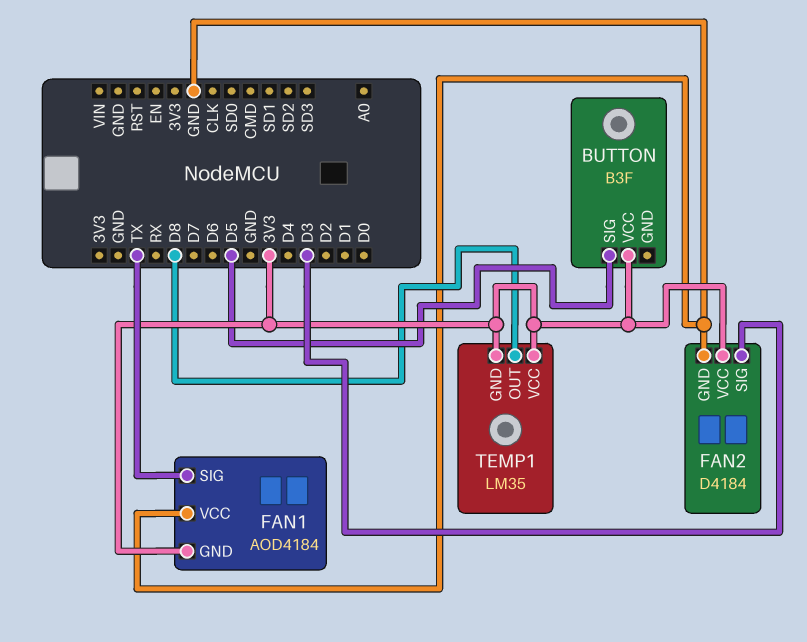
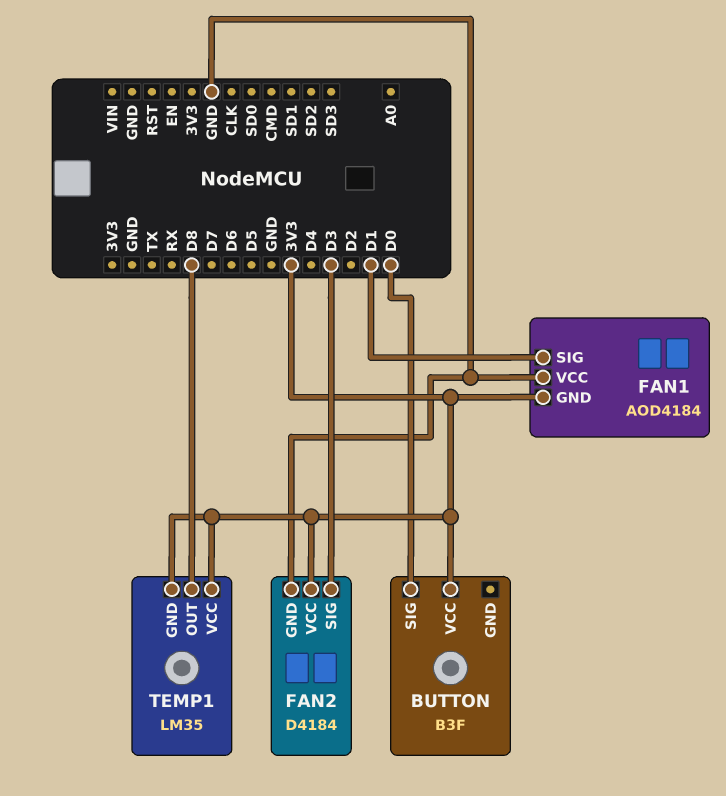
BUTTON pin SIG: D5 -> D0
FAN1 pin SIG: TX -> D1

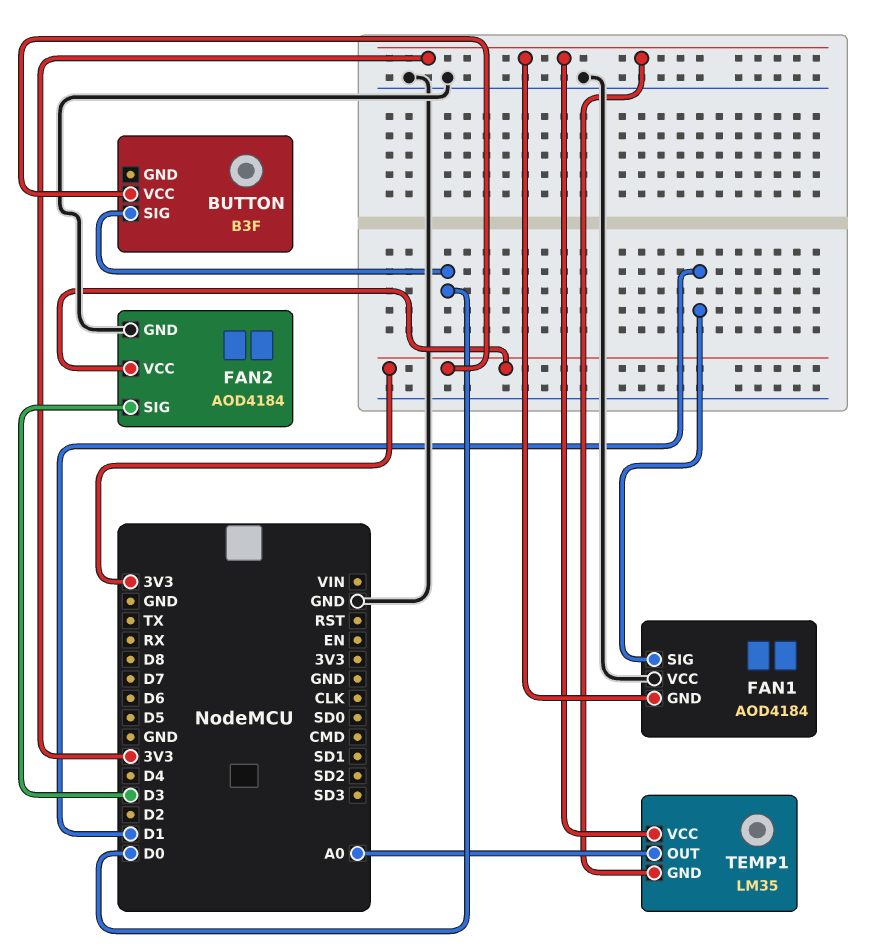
FAN2: D4184 -> AOD4184
TEMP1 pin OUT: D8 -> A0

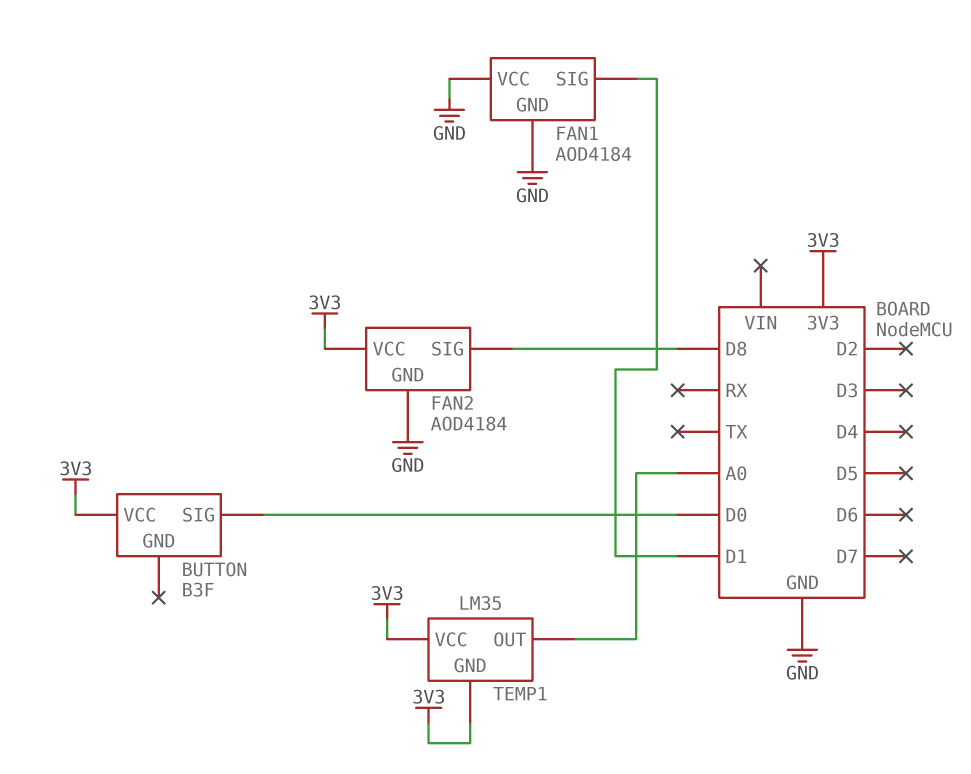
FAN1 pin GND: 3V3 -> GND
FAN2 pin SIG: D3 -> D8

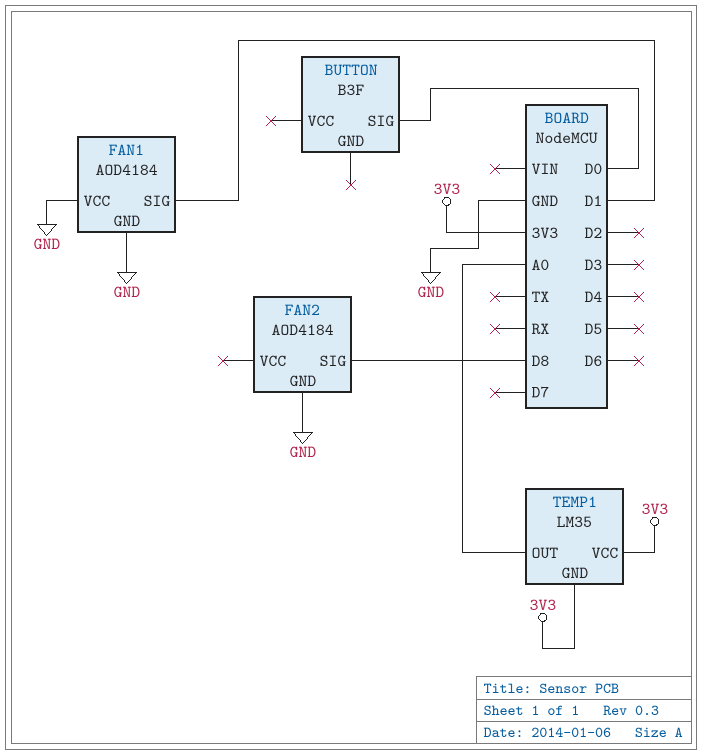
BUTTON pin VCC: 3V3 -> none
FAN2 pin VCC: 3V3 -> none

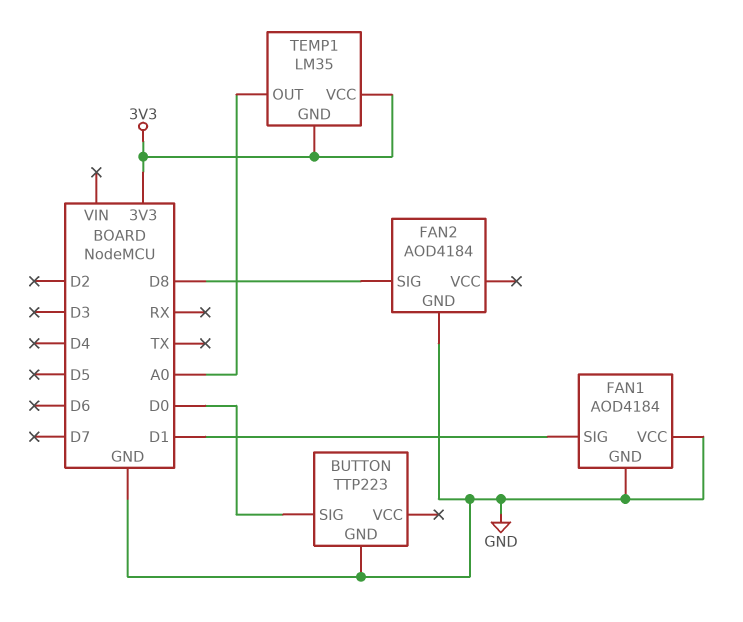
BUTTON: B3F -> TTP223
BUTTON pin GND: none -> GND

